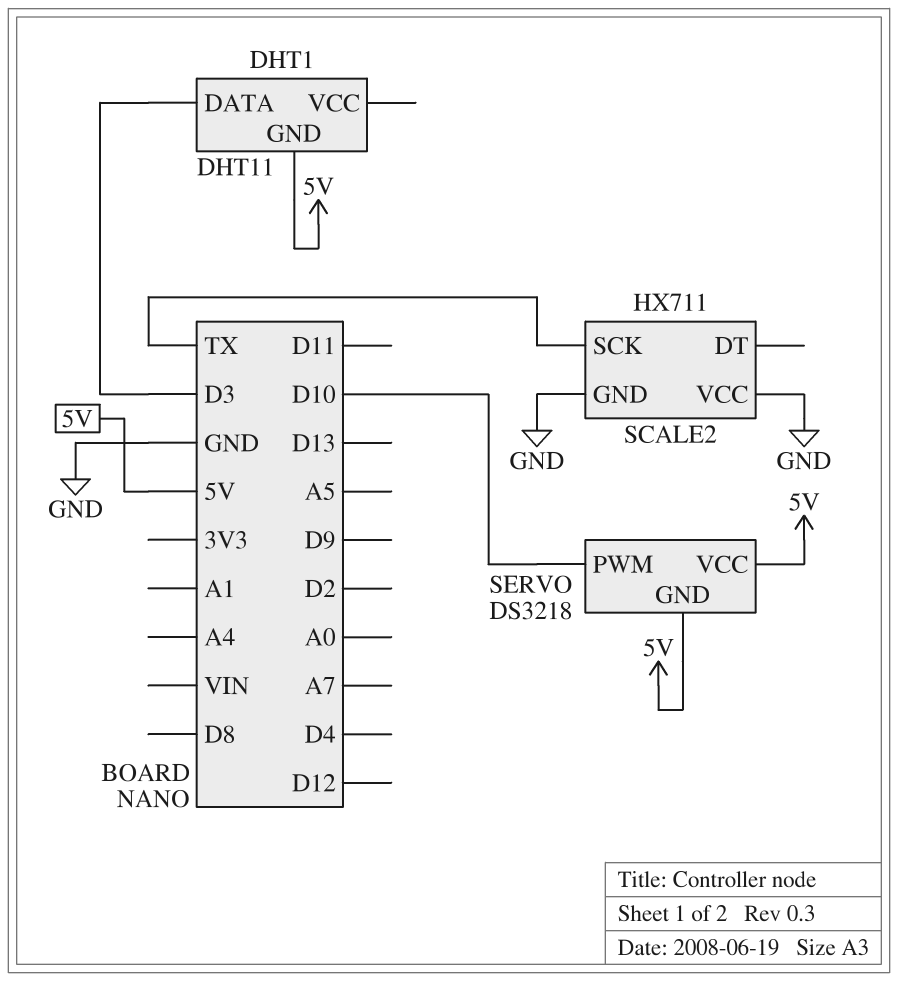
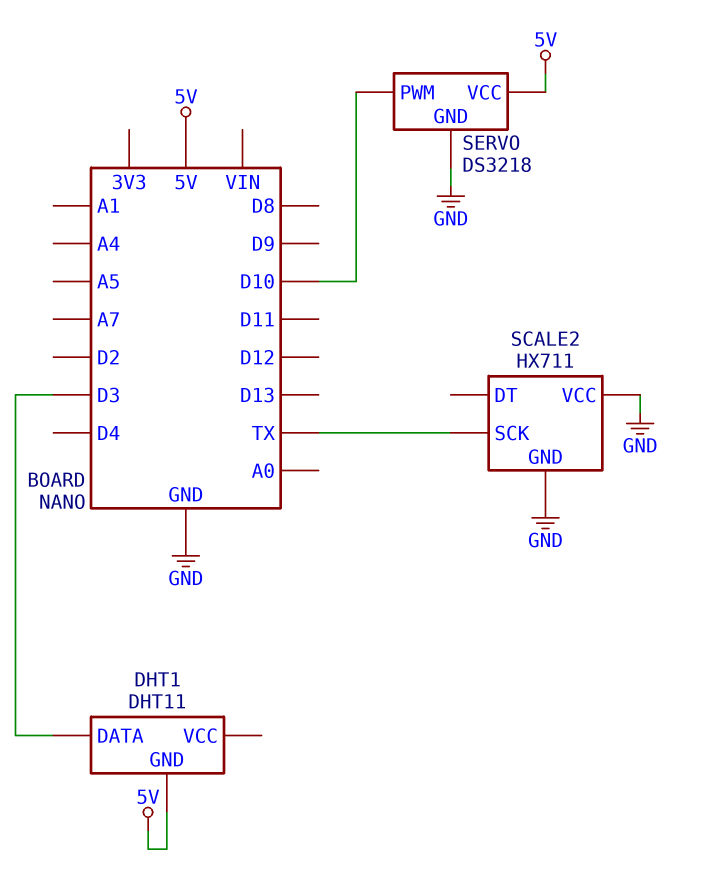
SERVO pin GND: 5V -> GND

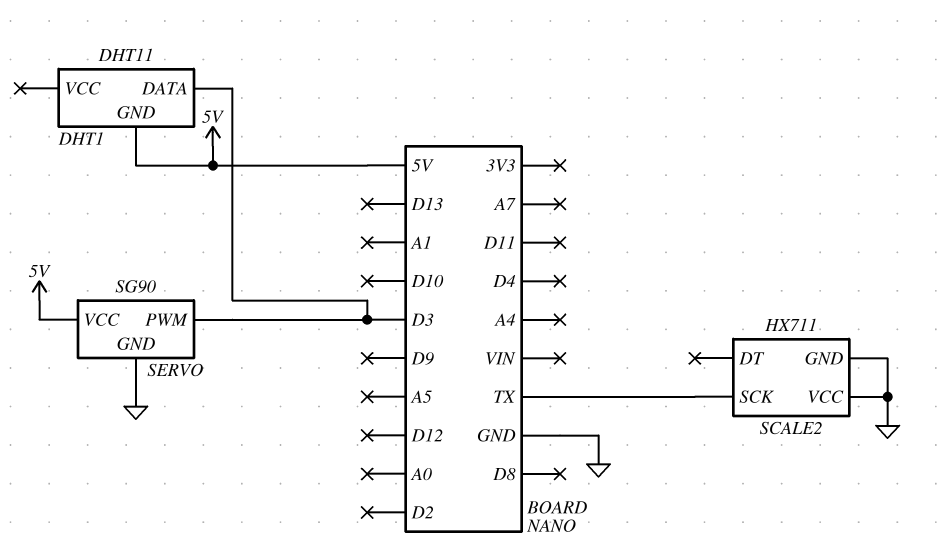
SERVO: DS3218 -> SG90
SERVO pin PWM: D10 -> D3

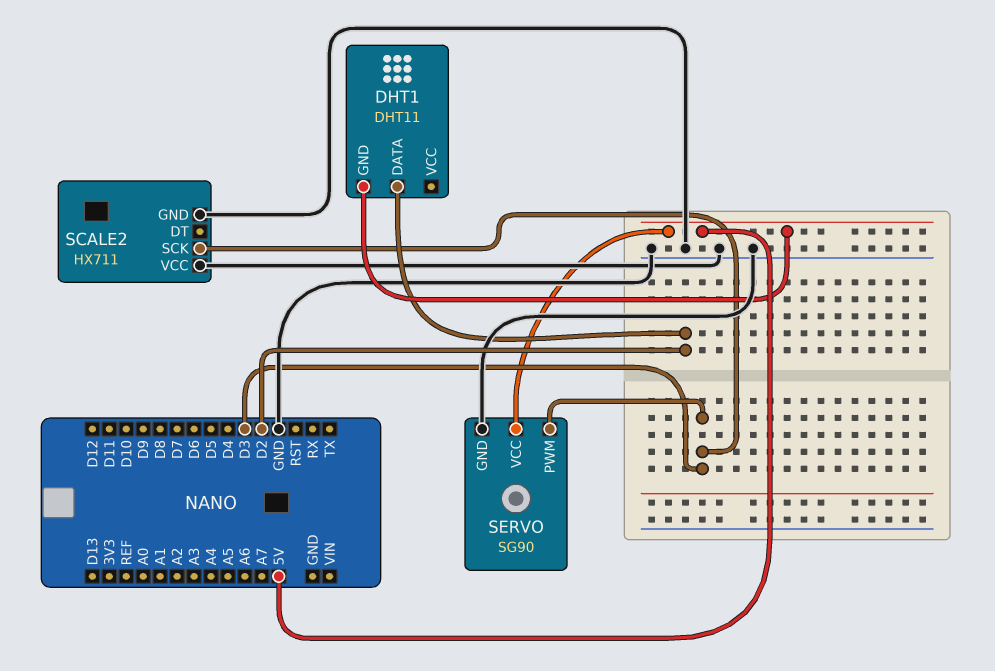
DHT1 pin DATA: D3 -> D2
SCALE2 pin SCK: TX -> D3

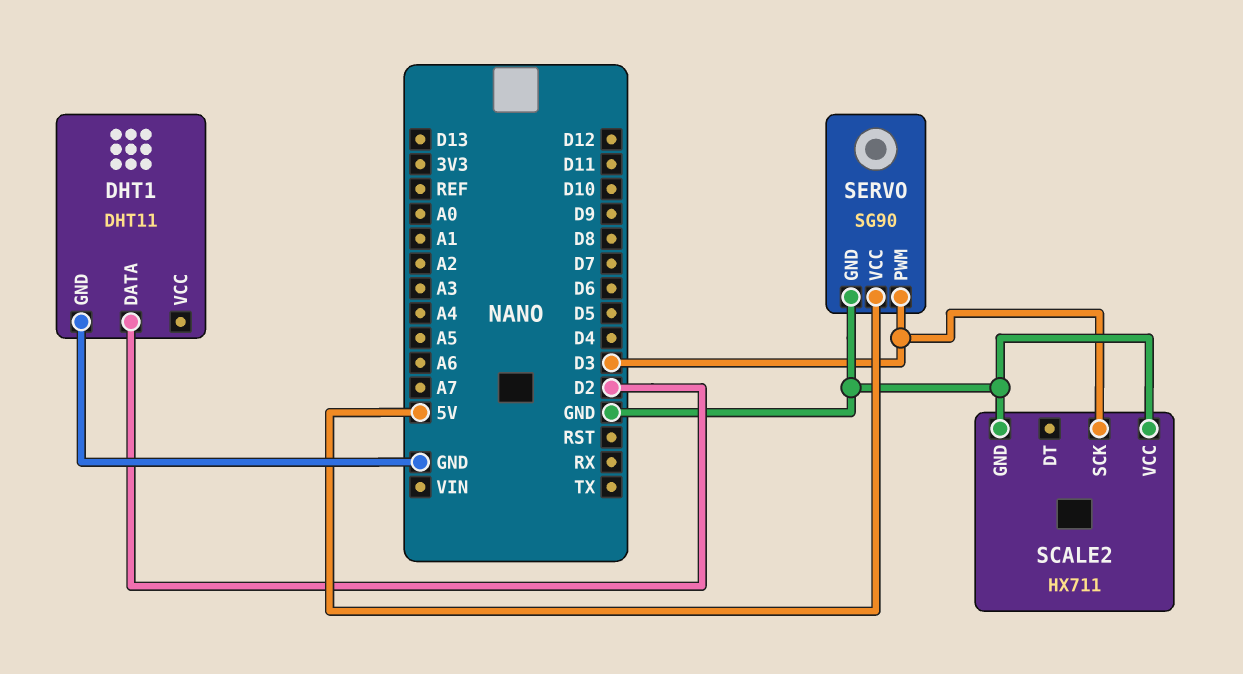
DHT1 pin GND: 5V -> GND

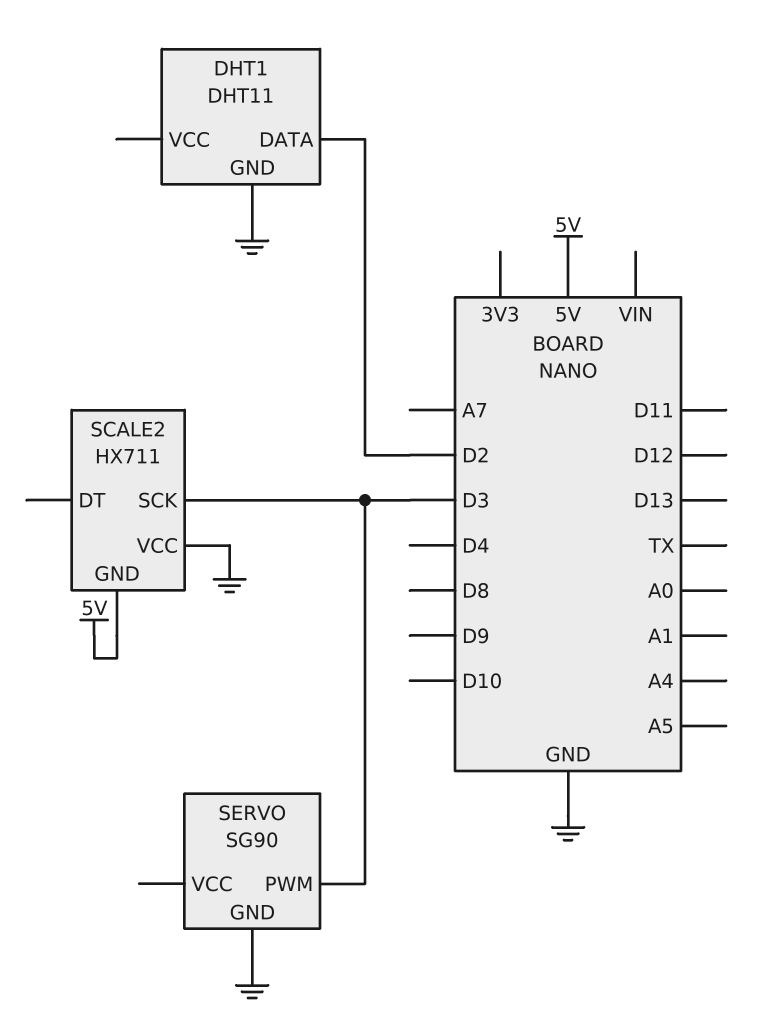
SCALE2 pin GND: GND -> 5V
SERVO pin VCC: 5V -> none

